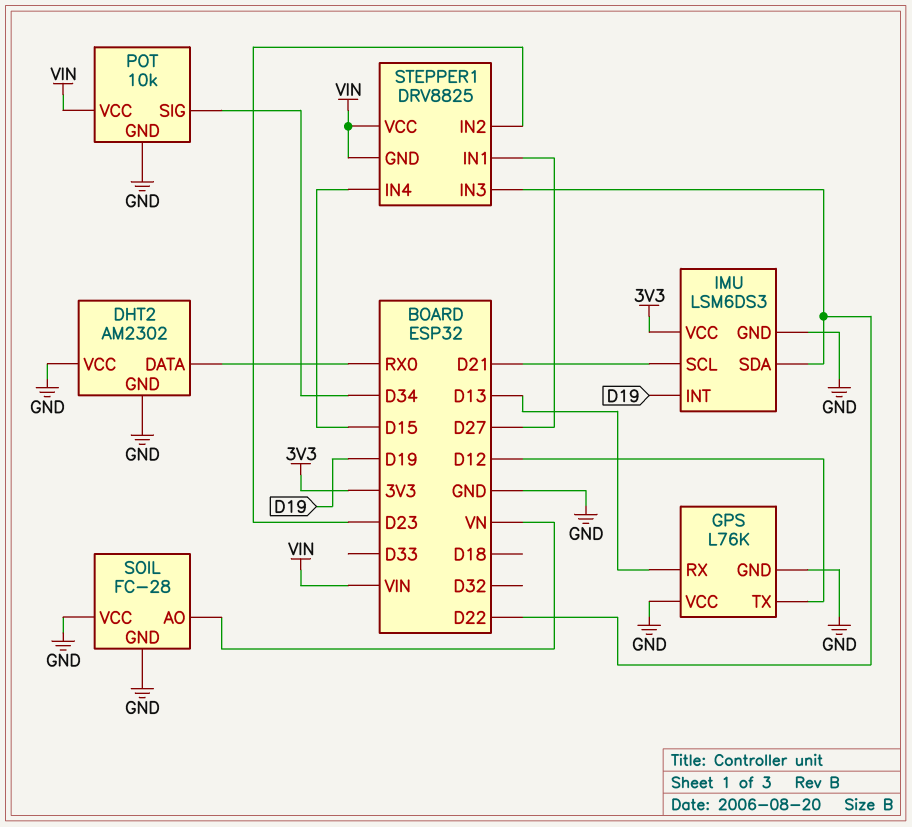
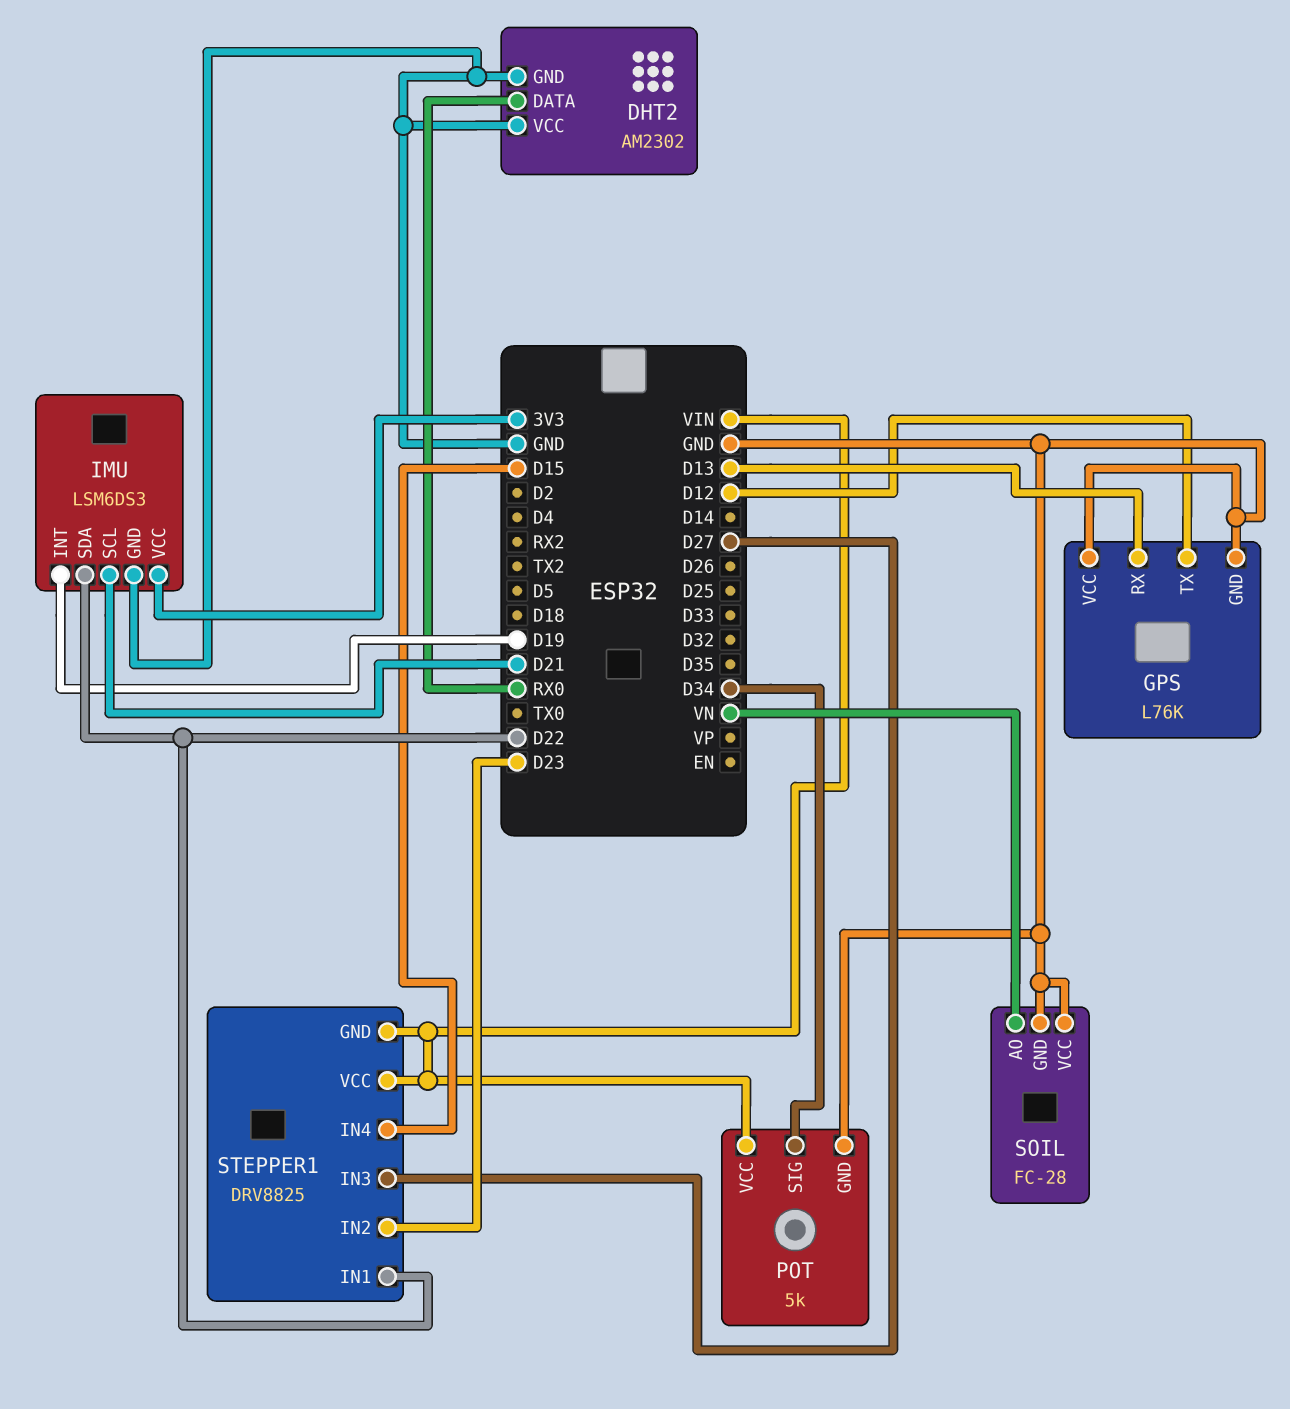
POT: 10k -> 5k
STEPPER1 pin IN1: D27 -> D22
STEPPER1 pin IN3: D22 -> D27

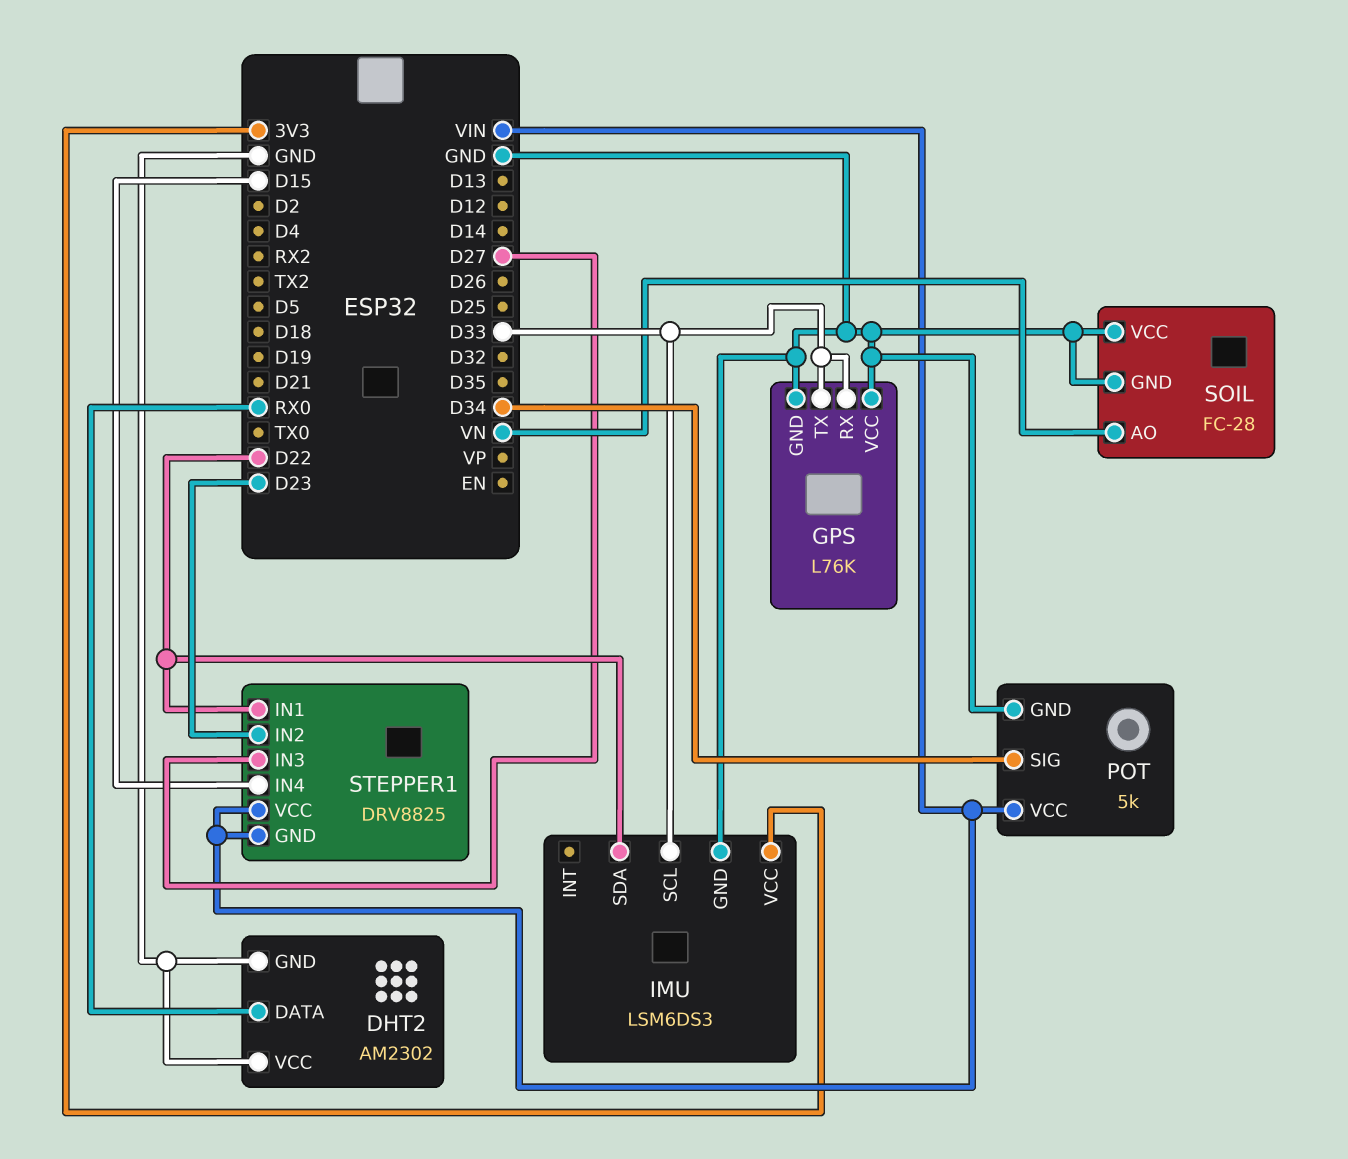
GPS pin RX: D13 -> D33
GPS pin TX: D12 -> D33
IMU pin INT: D19 -> none
IMU pin SCL: D21 -> D33

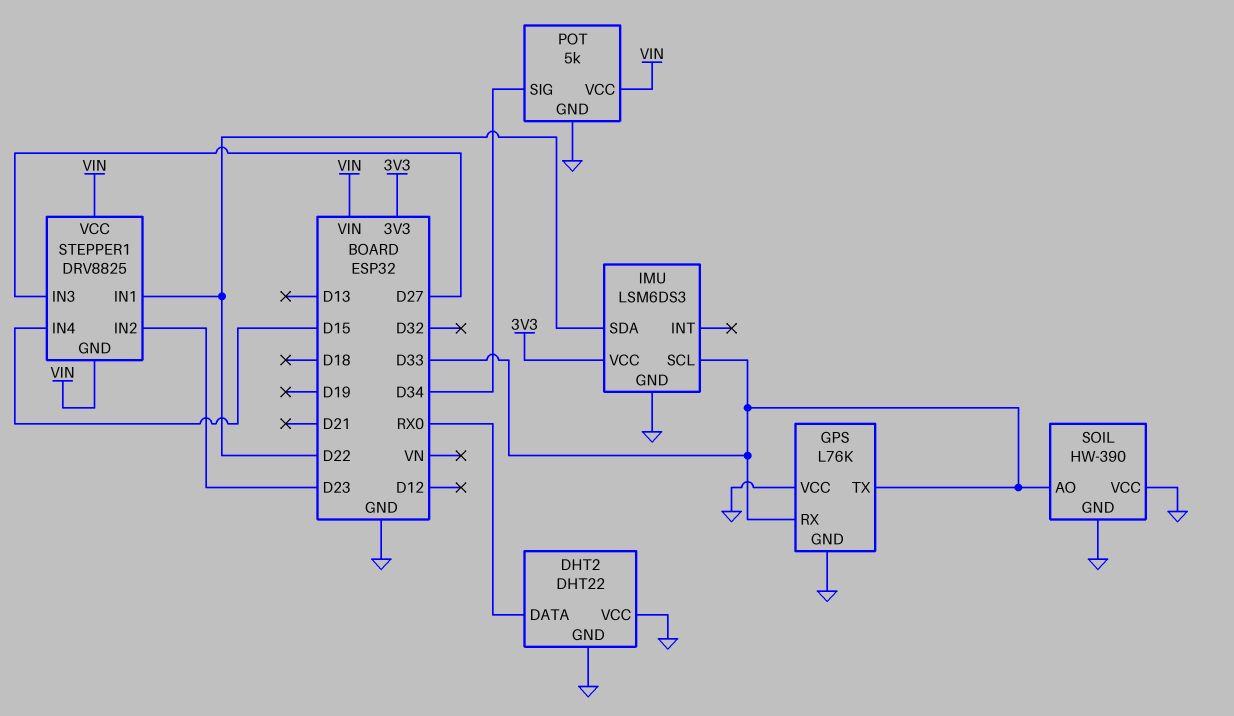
DHT2: AM2302 -> DHT22
SOIL: FC-28 -> HW-390
SOIL pin AO: VN -> D33

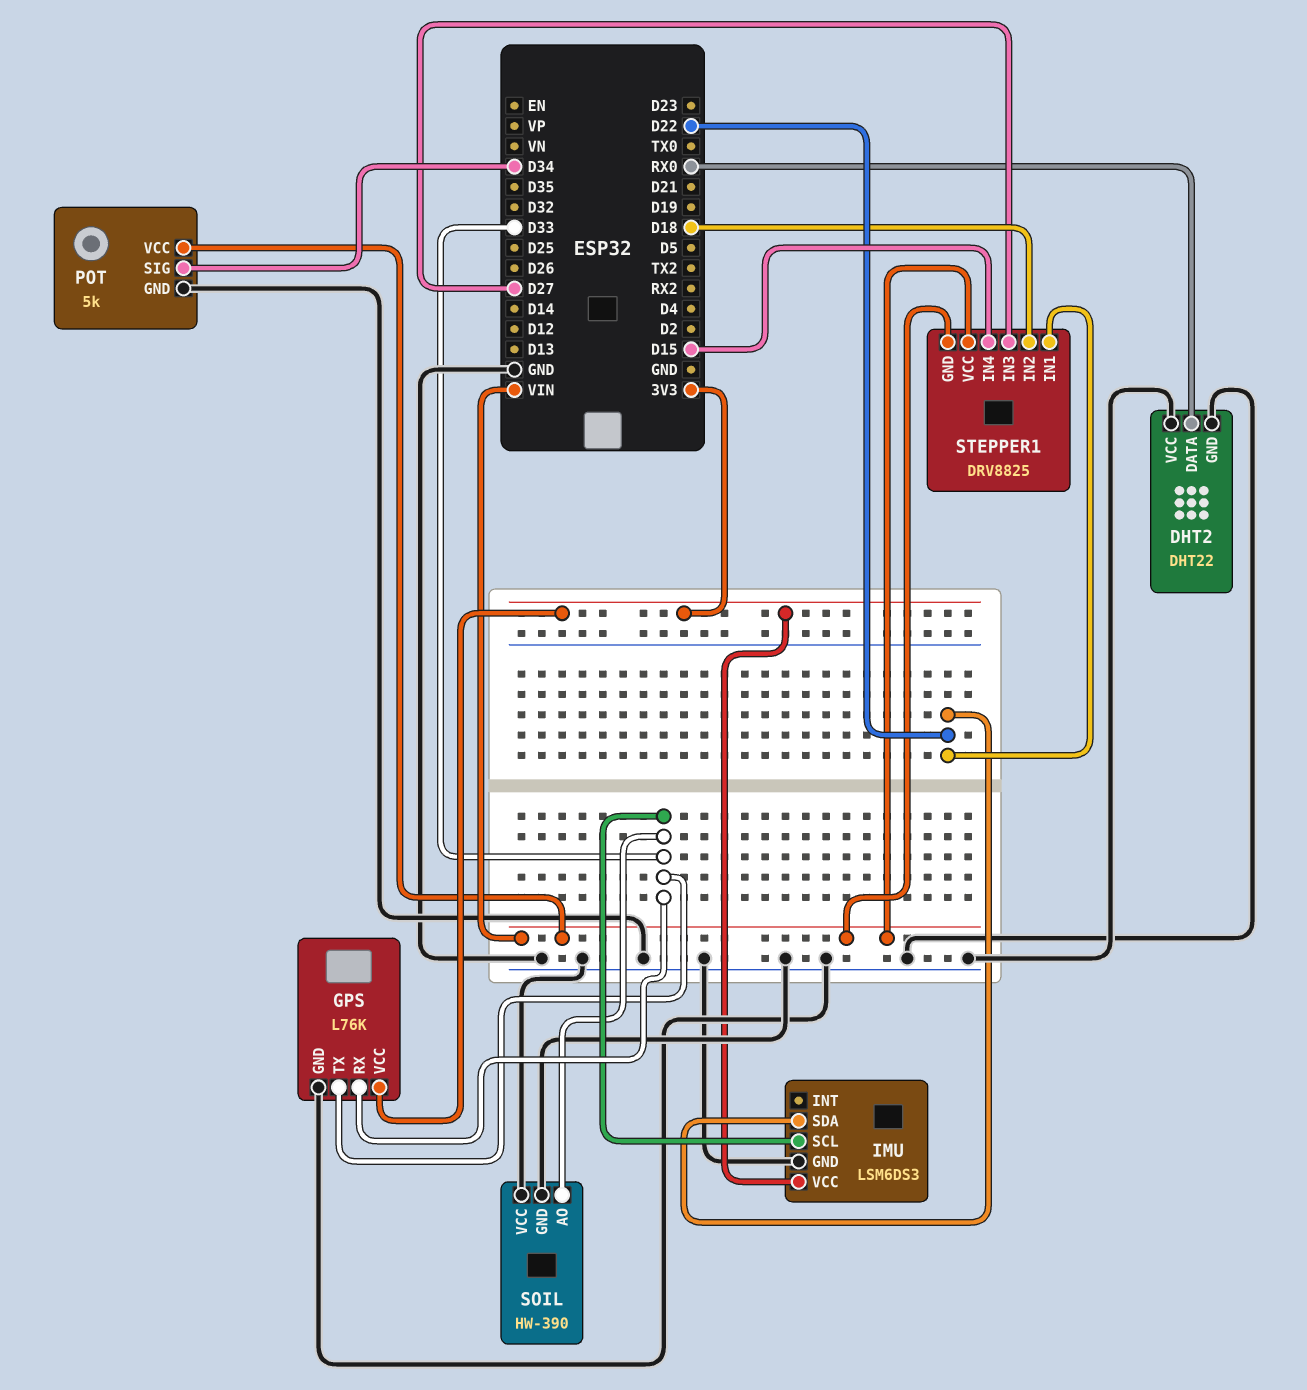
GPS pin VCC: GND -> 3V3
STEPPER1 pin IN2: D23 -> D18

